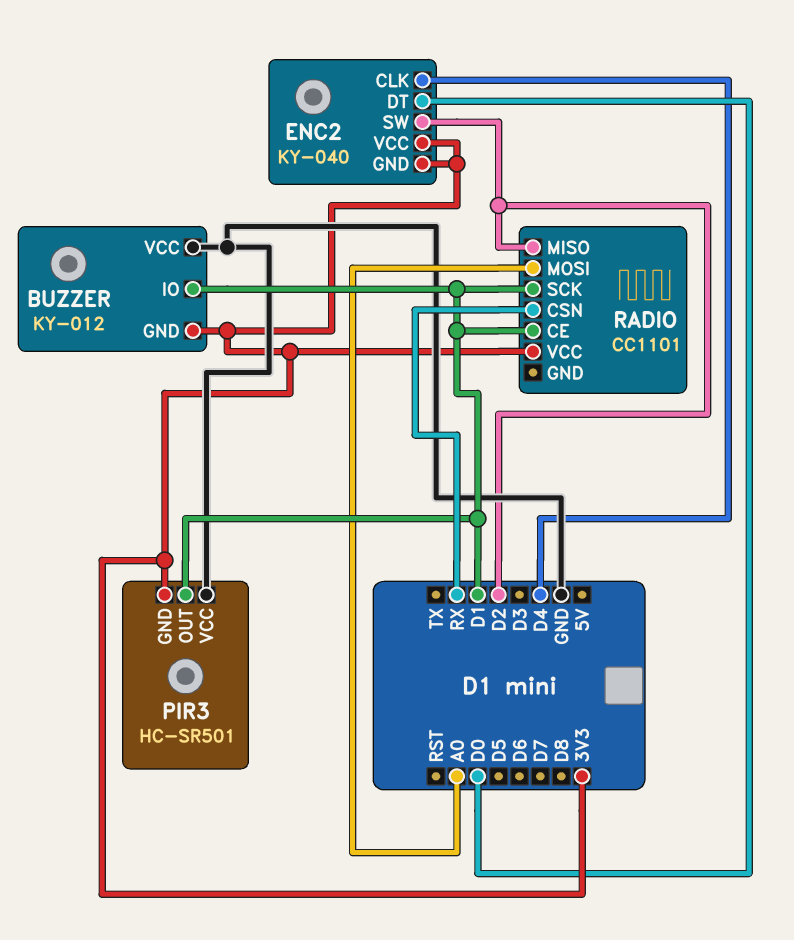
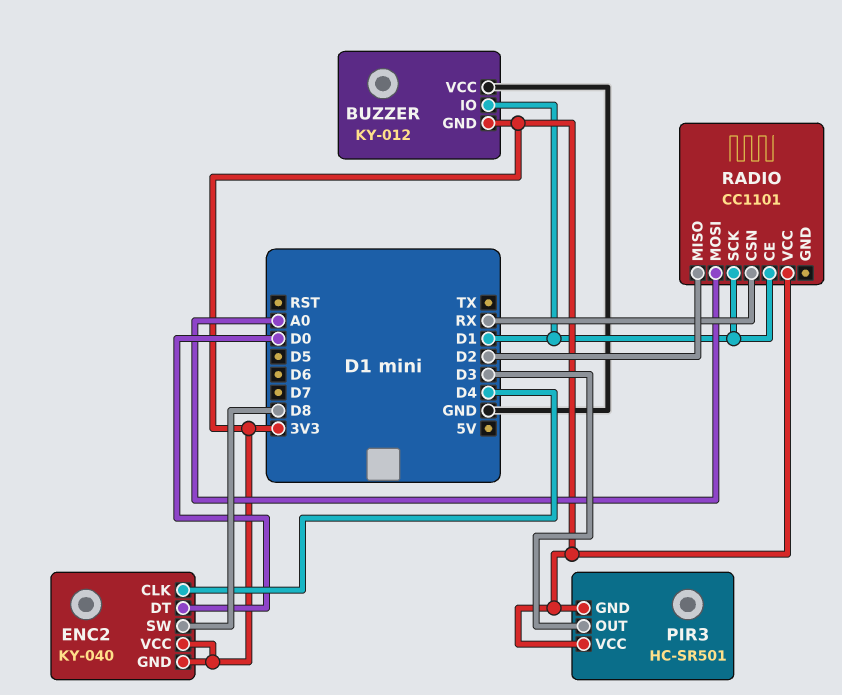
ENC2 pin SW: D2 -> D8
PIR3 pin OUT: D1 -> D3
PIR3 pin VCC: GND -> 3V3

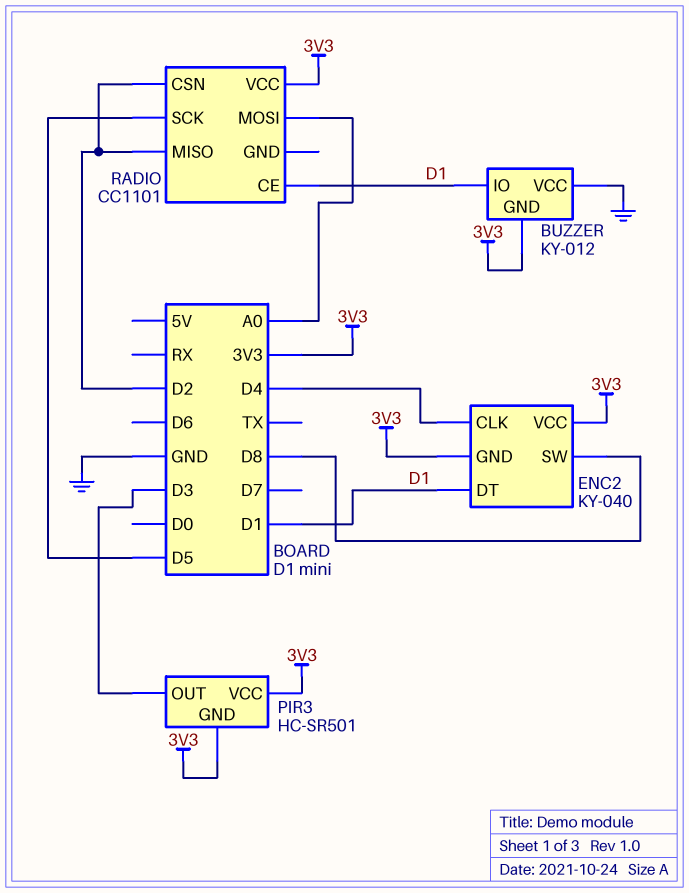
ENC2 pin DT: D0 -> D1
RADIO pin CSN: RX -> D2
RADIO pin SCK: D1 -> D5

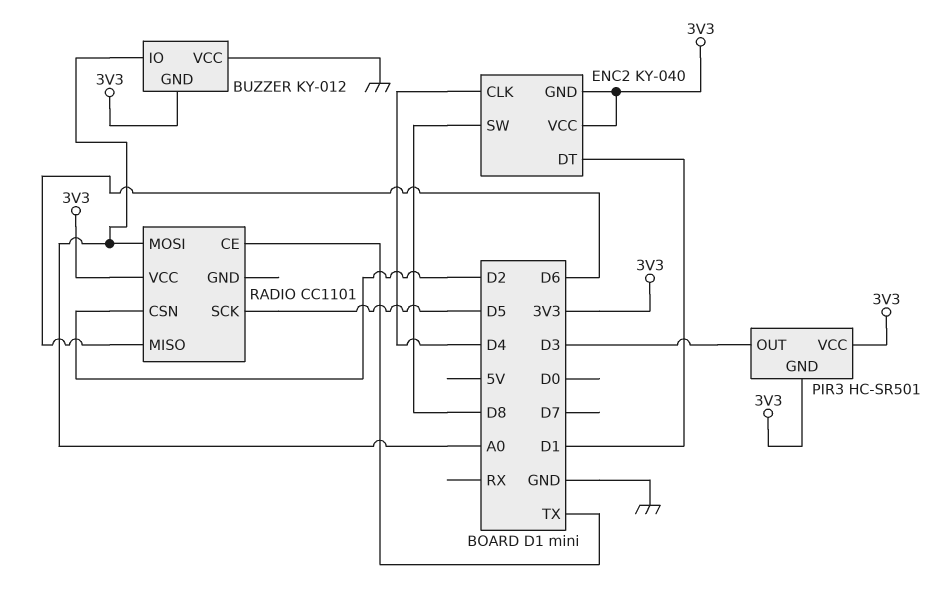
BUZZER pin IO: D1 -> A0
RADIO pin CE: D1 -> TX
RADIO pin MISO: D2 -> D6

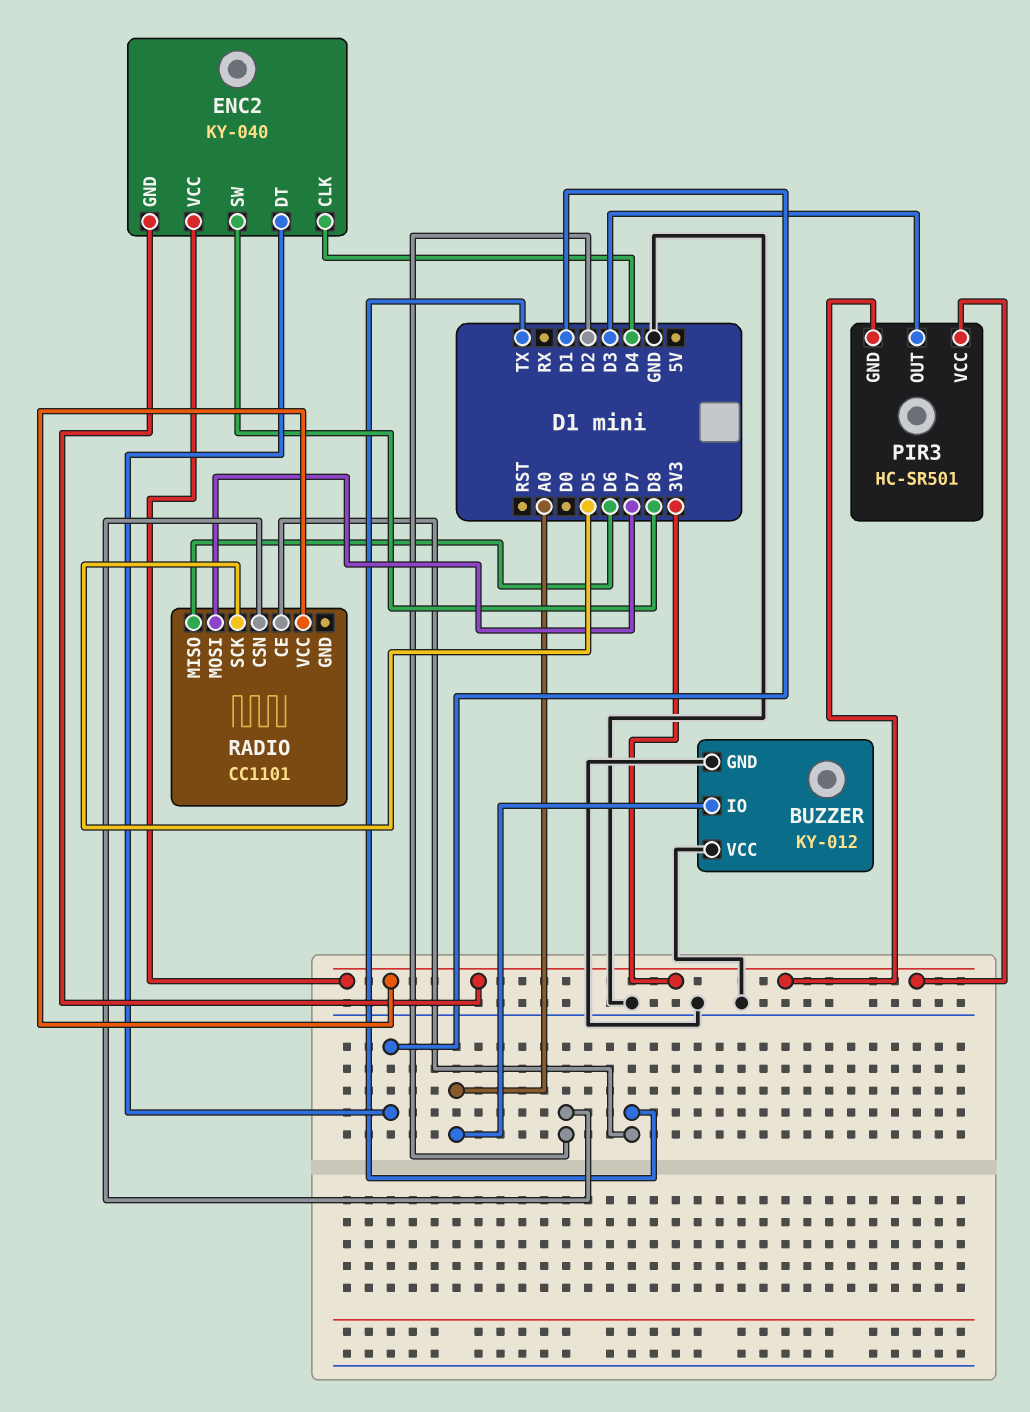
BUZZER pin GND: 3V3 -> GND
RADIO pin MOSI: A0 -> D7

